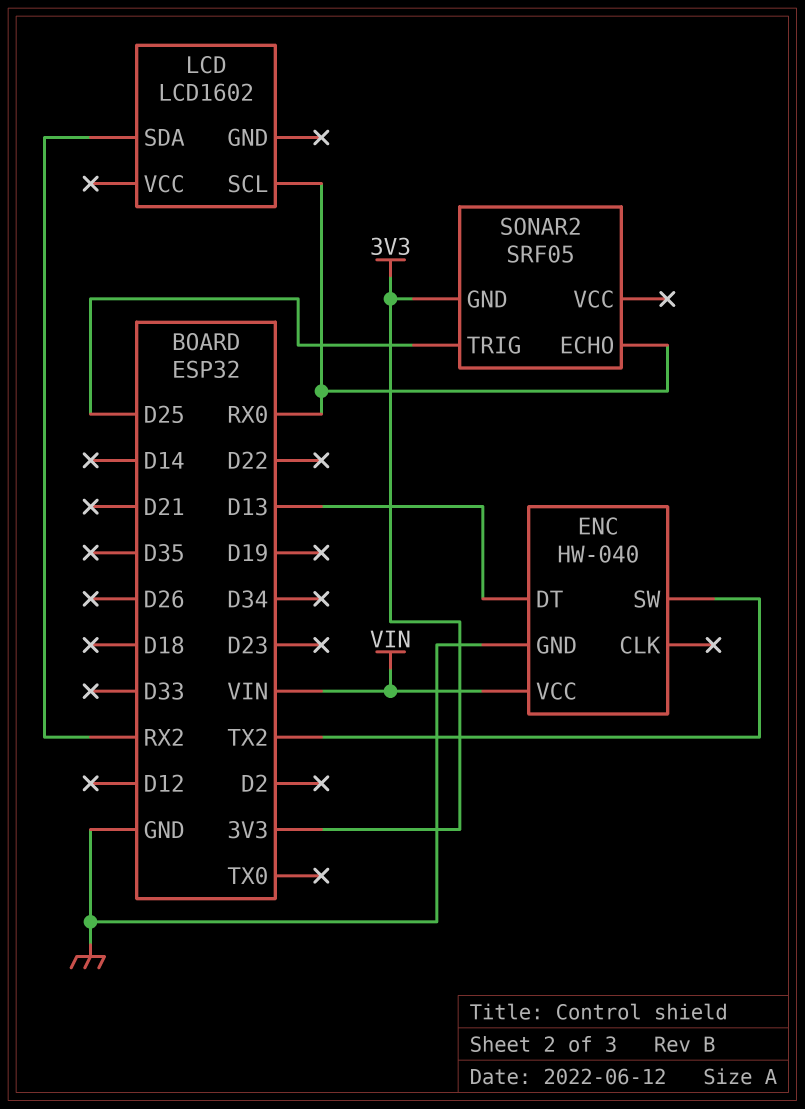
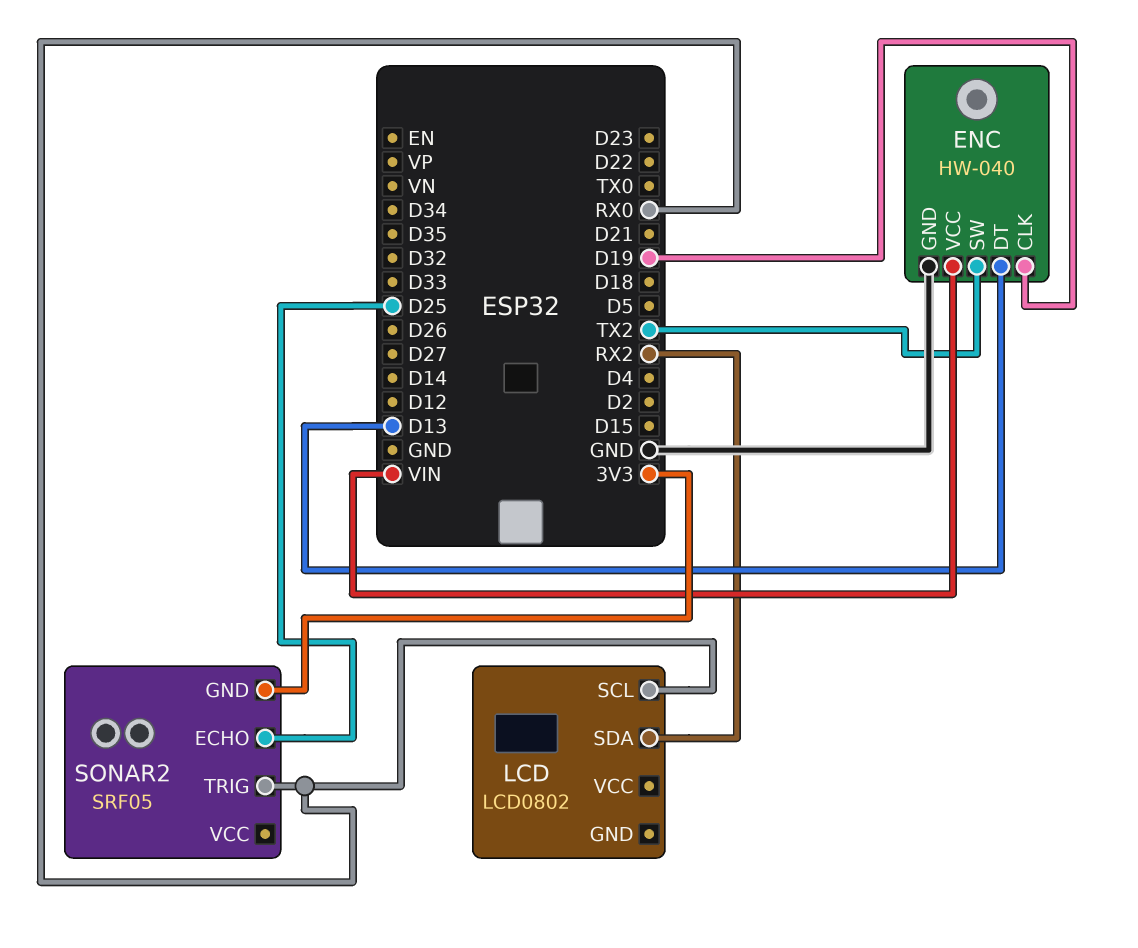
ENC pin CLK: none -> D19
LCD: LCD1602 -> LCD0802
SONAR2 pin ECHO: RX0 -> D25
SONAR2 pin TRIG: D25 -> RX0

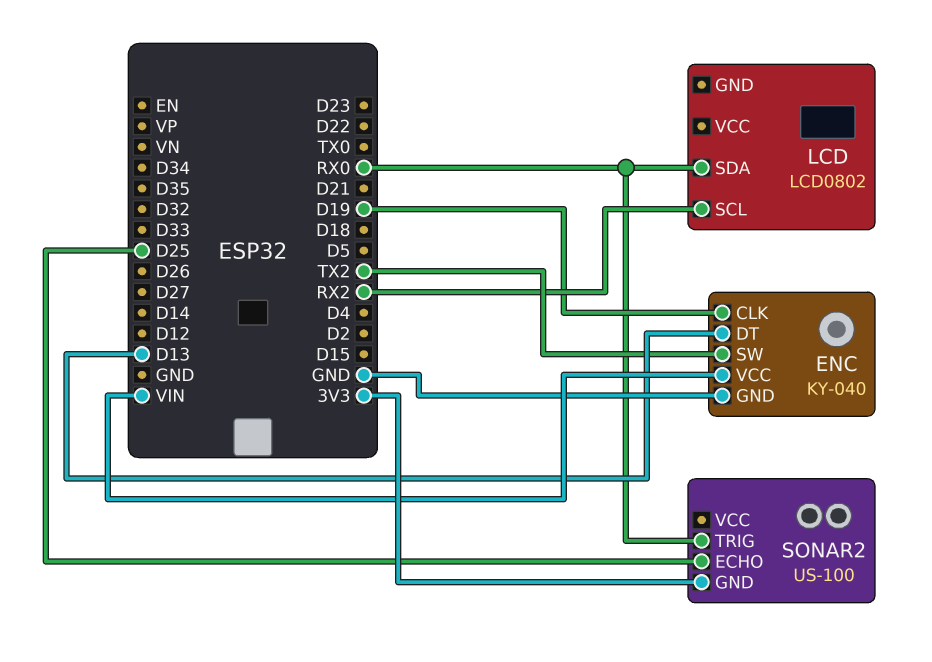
ENC: HW-040 -> KY-040
LCD pin SCL: RX0 -> RX2
LCD pin SDA: RX2 -> RX0
SONAR2: SRF05 -> US-100

